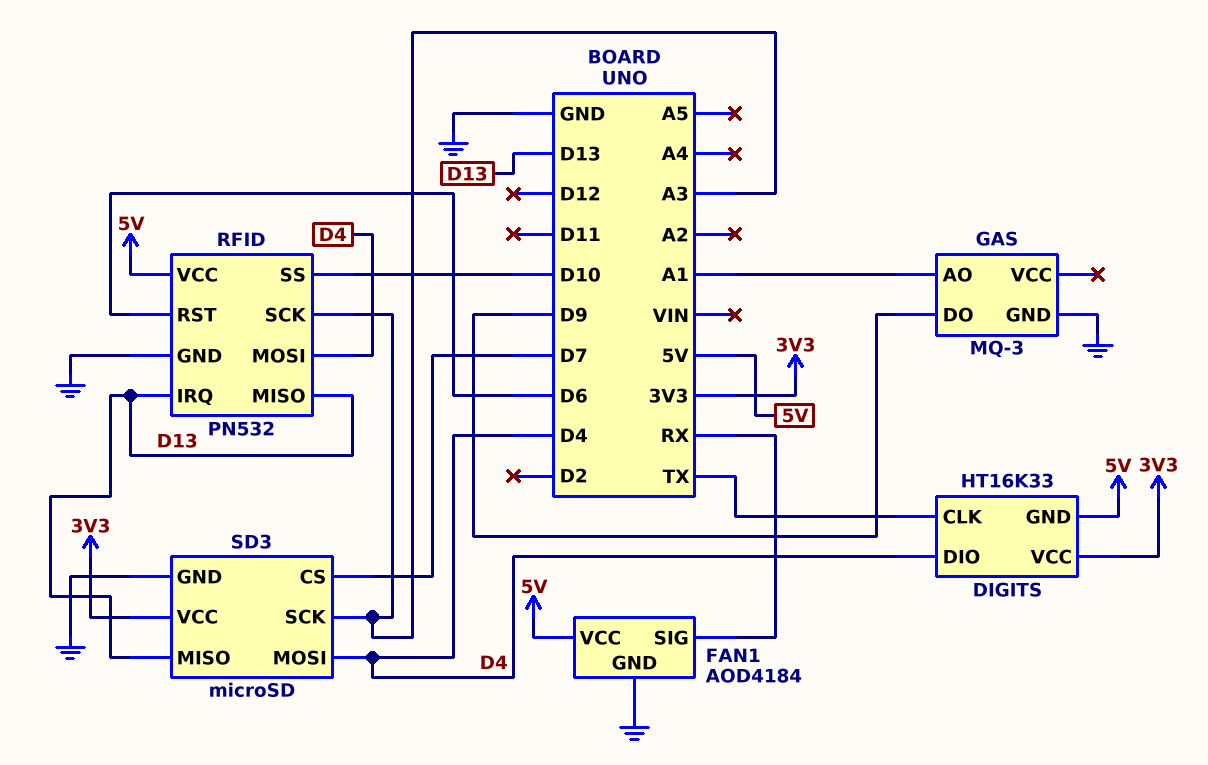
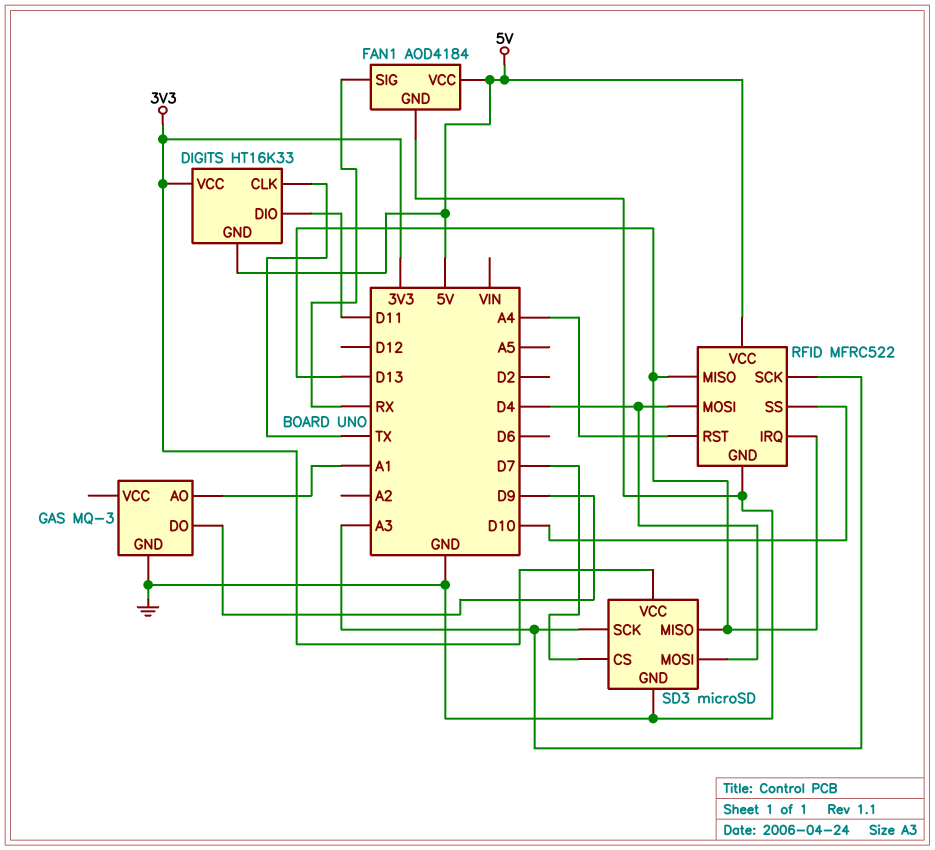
DIGITS pin DIO: D4 -> D11
RFID: PN532 -> MFRC522
RFID pin RST: D6 -> A4

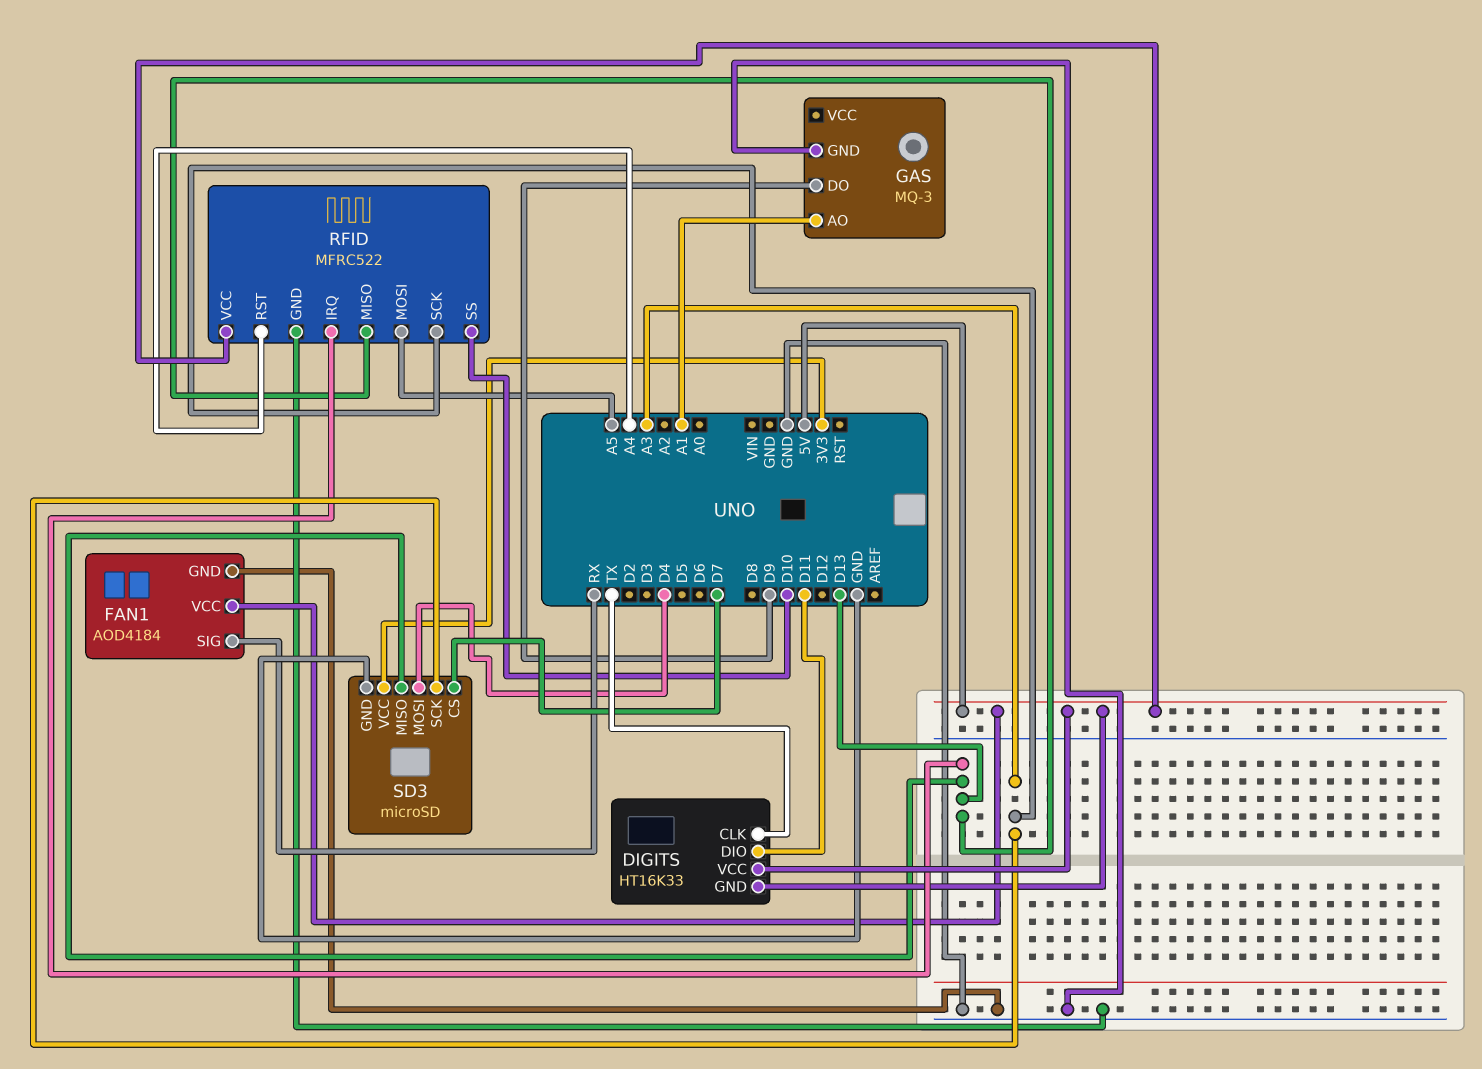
DIGITS pin VCC: 3V3 -> 5V
RFID pin MOSI: D4 -> A5

